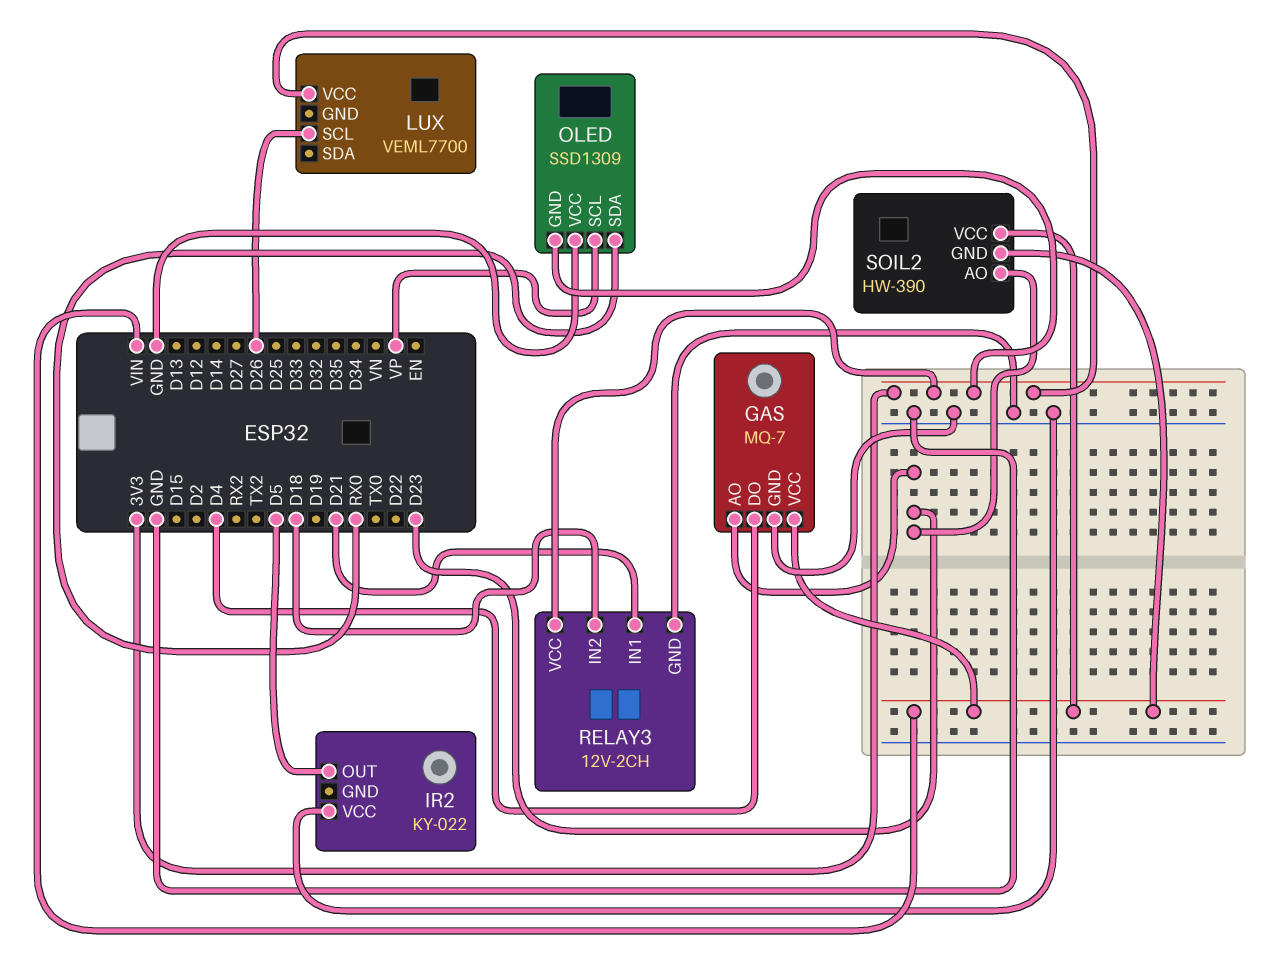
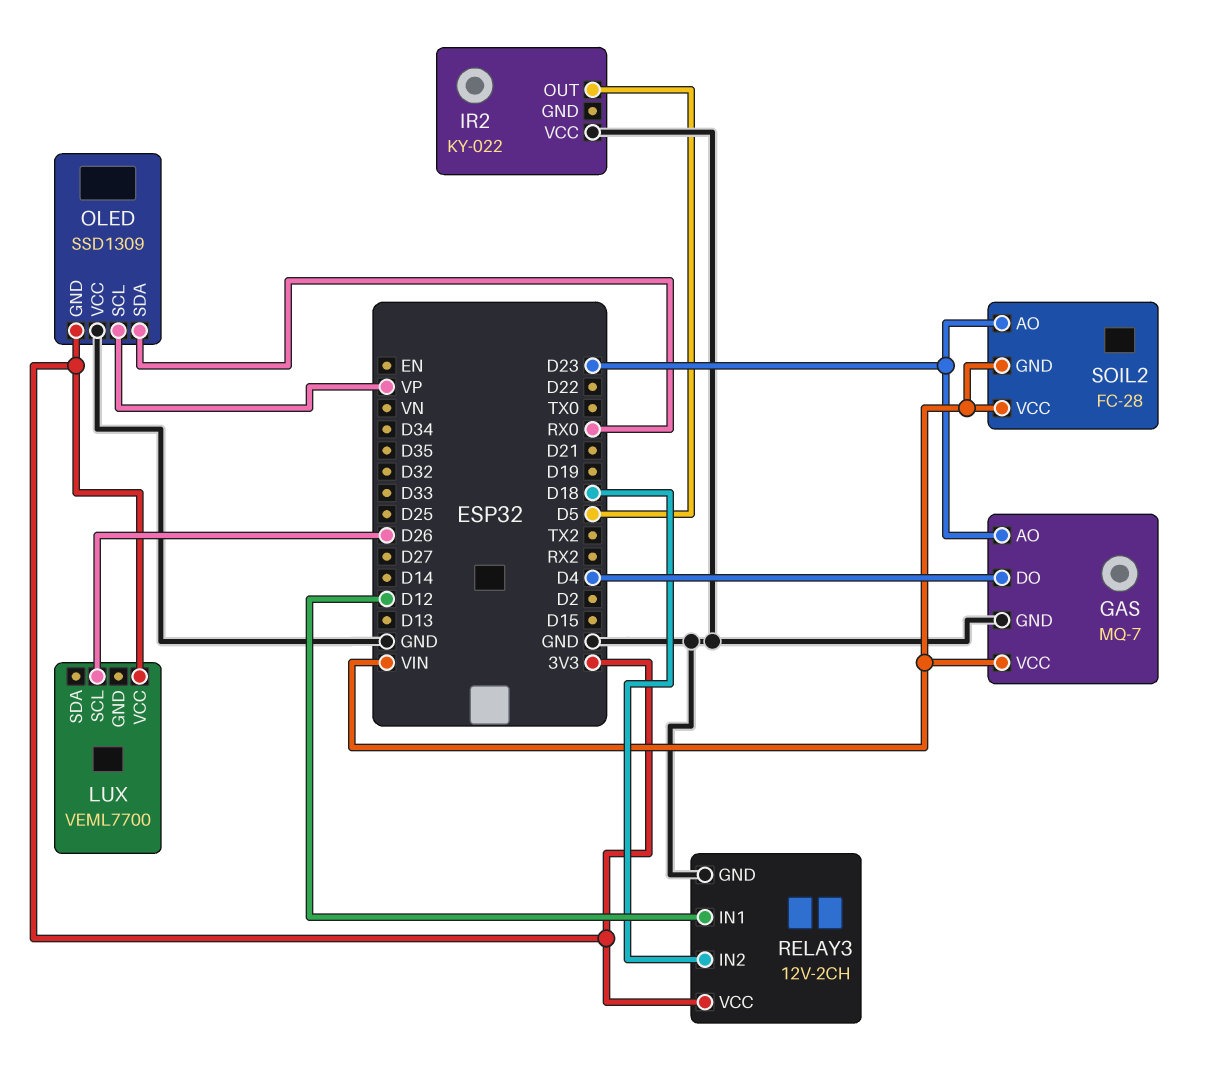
RELAY3 pin IN1: D21 -> D12
SOIL2: HW-390 -> FC-28

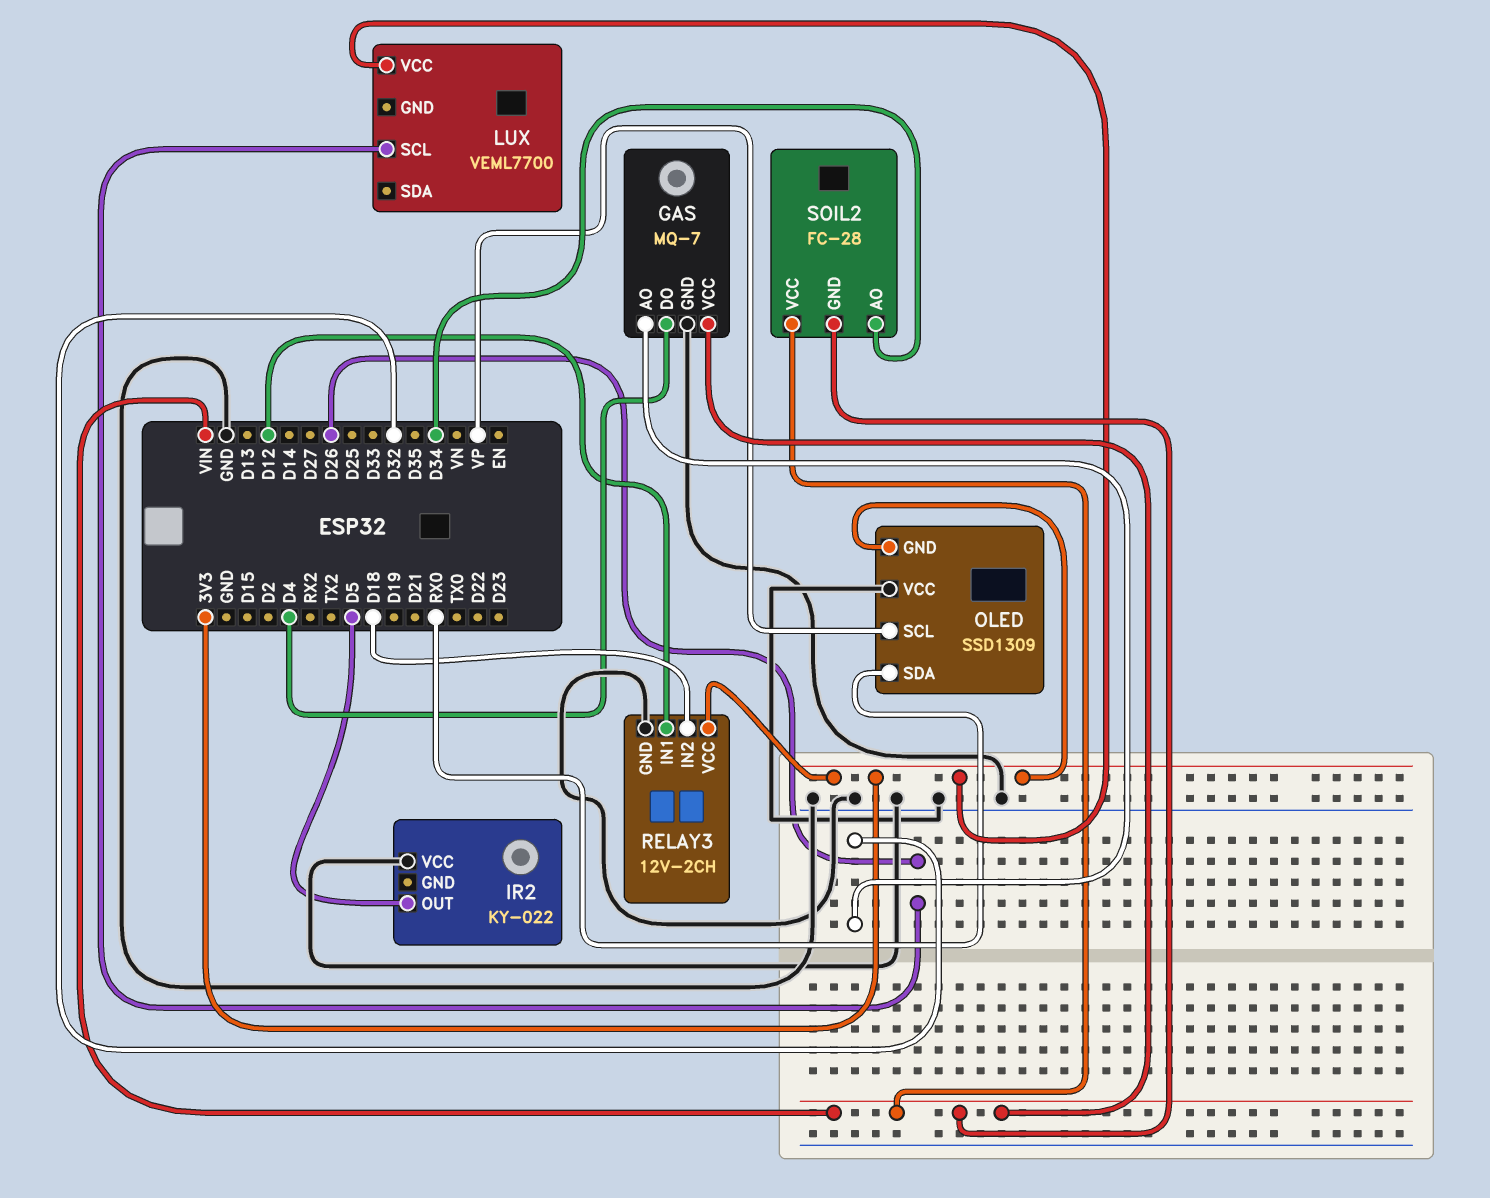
GAS pin AO: D23 -> D32
SOIL2 pin AO: D23 -> D34

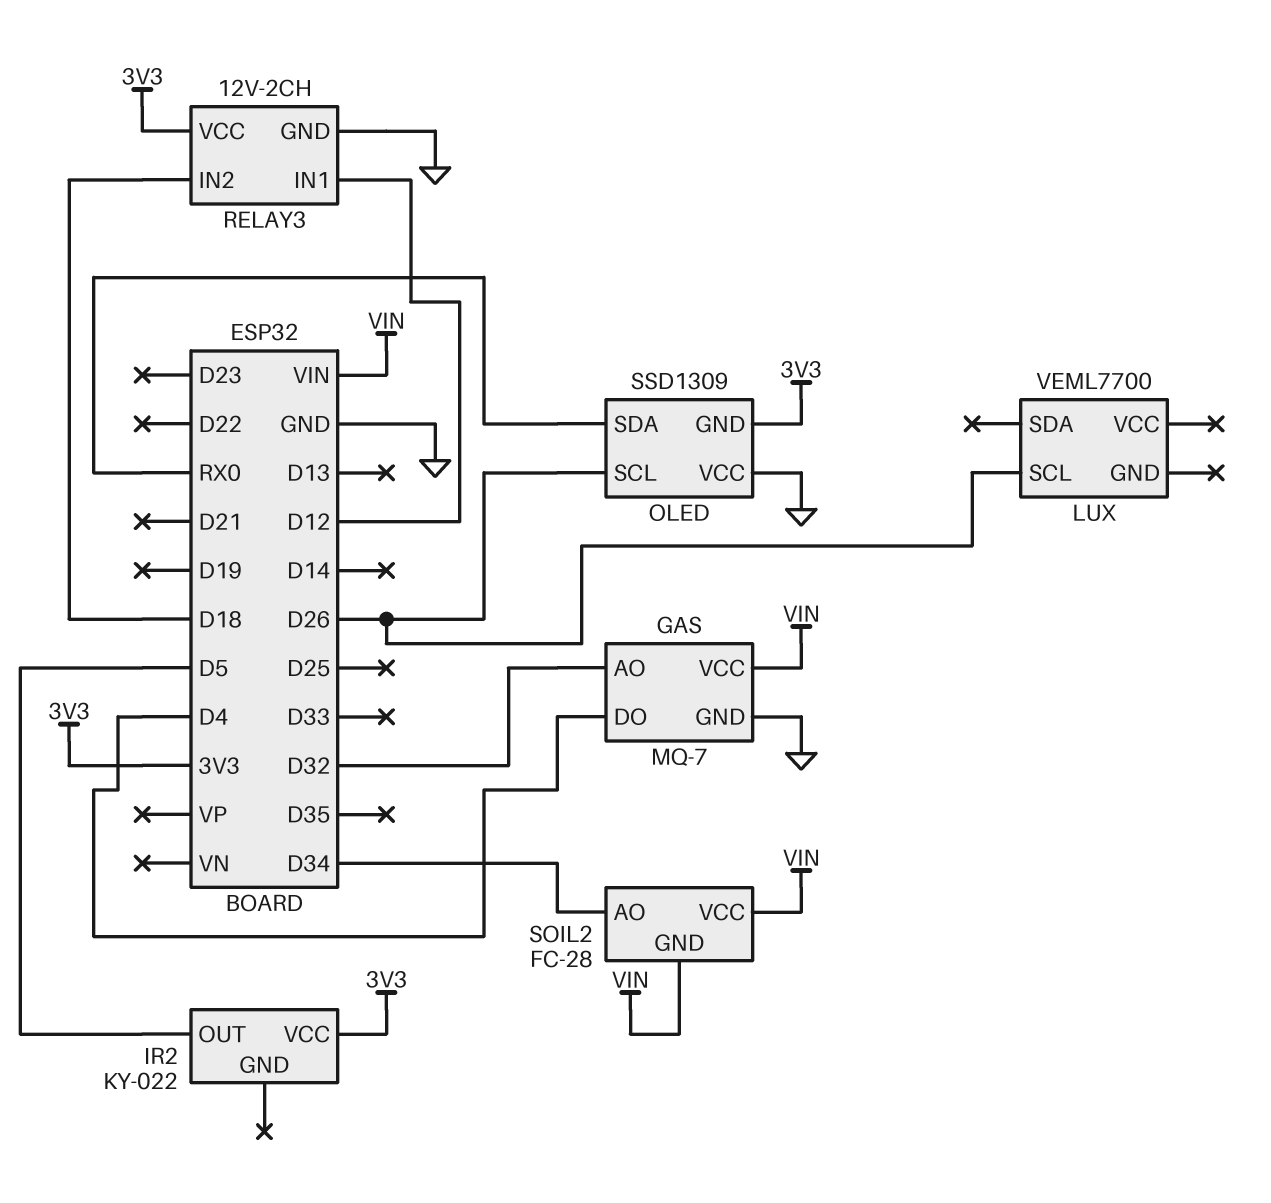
IR2 pin VCC: GND -> 3V3
LUX pin VCC: 3V3 -> none
OLED pin SCL: VP -> D26

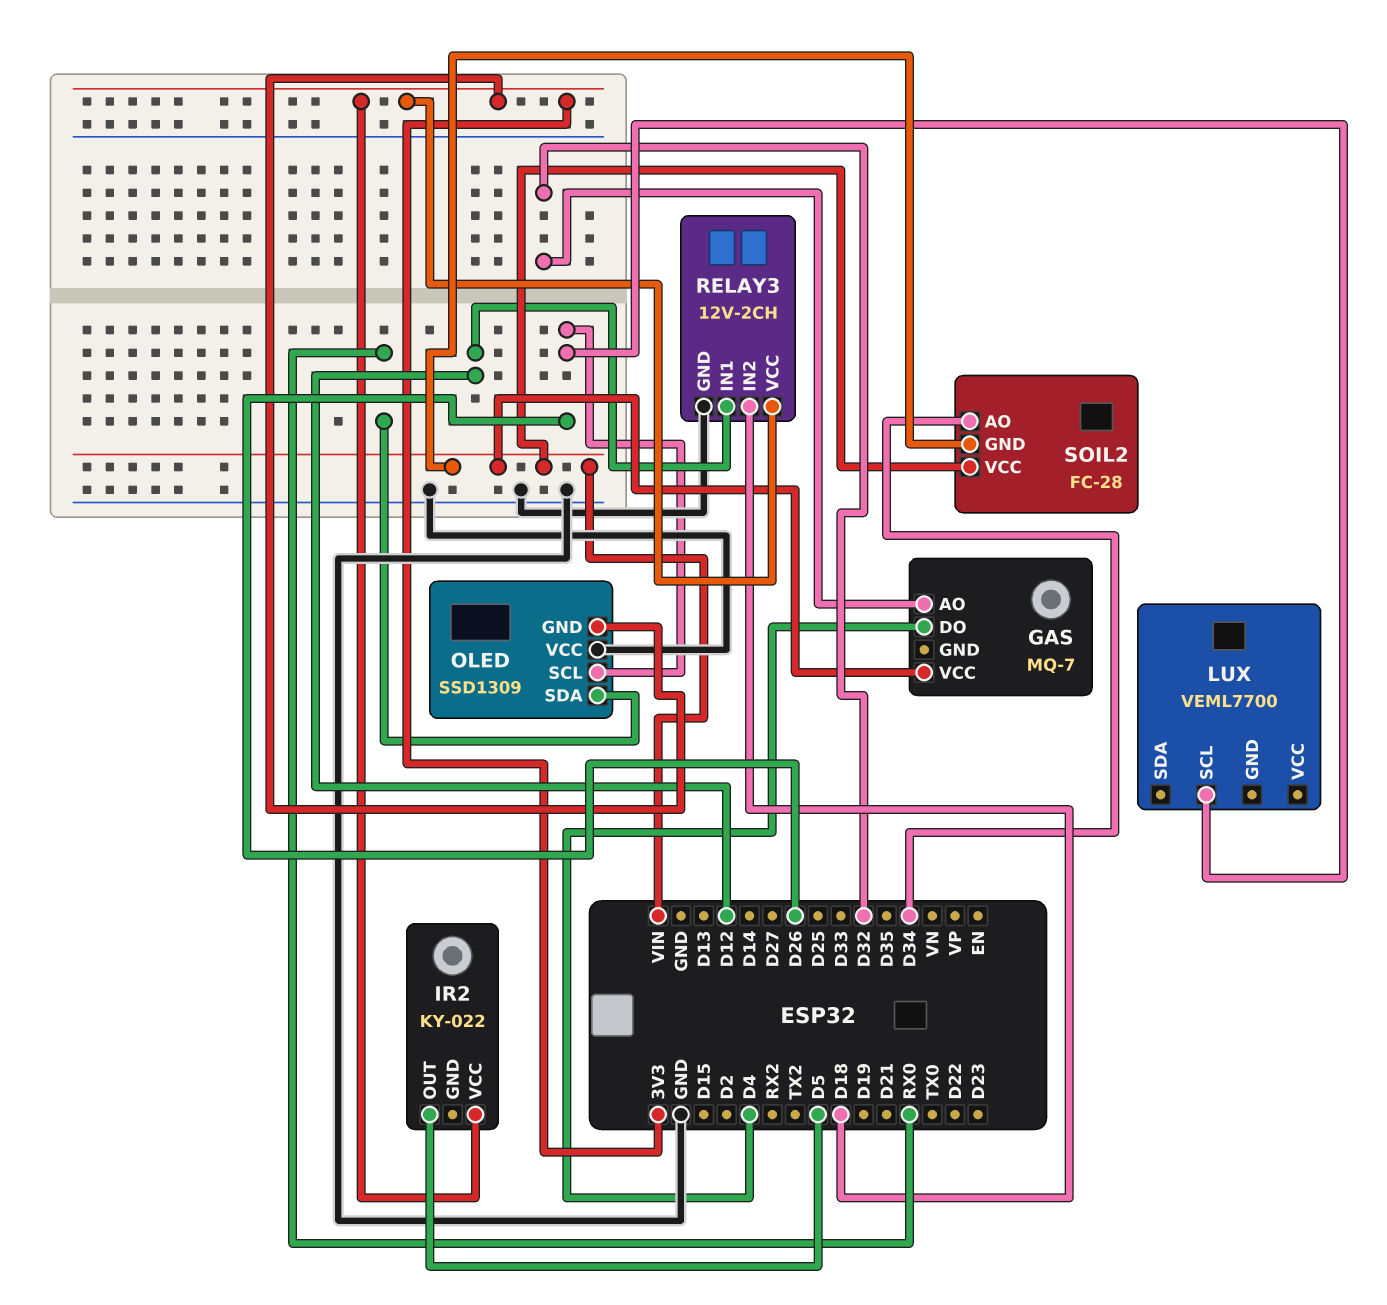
GAS pin GND: GND -> none

